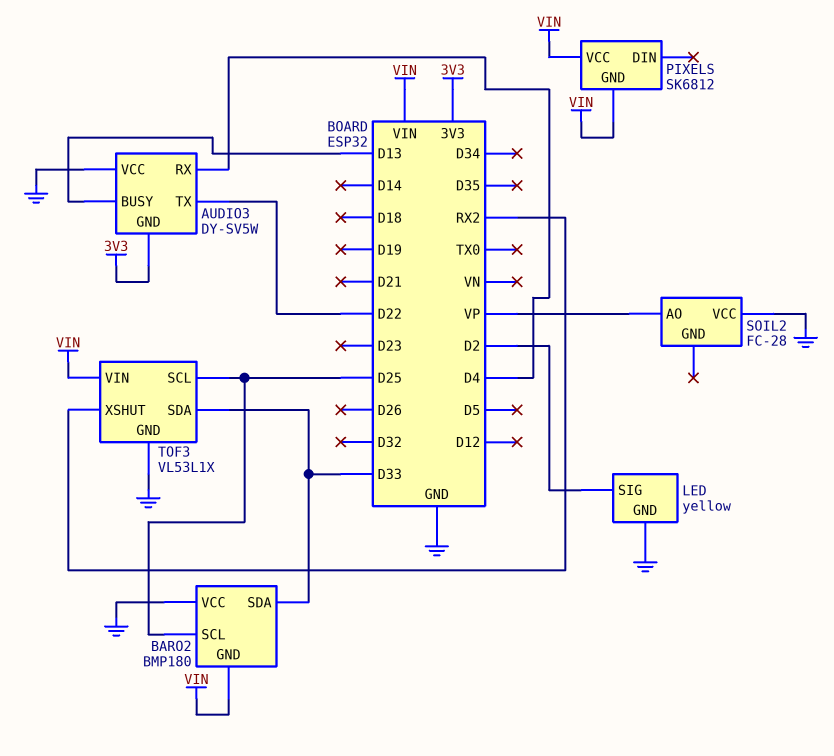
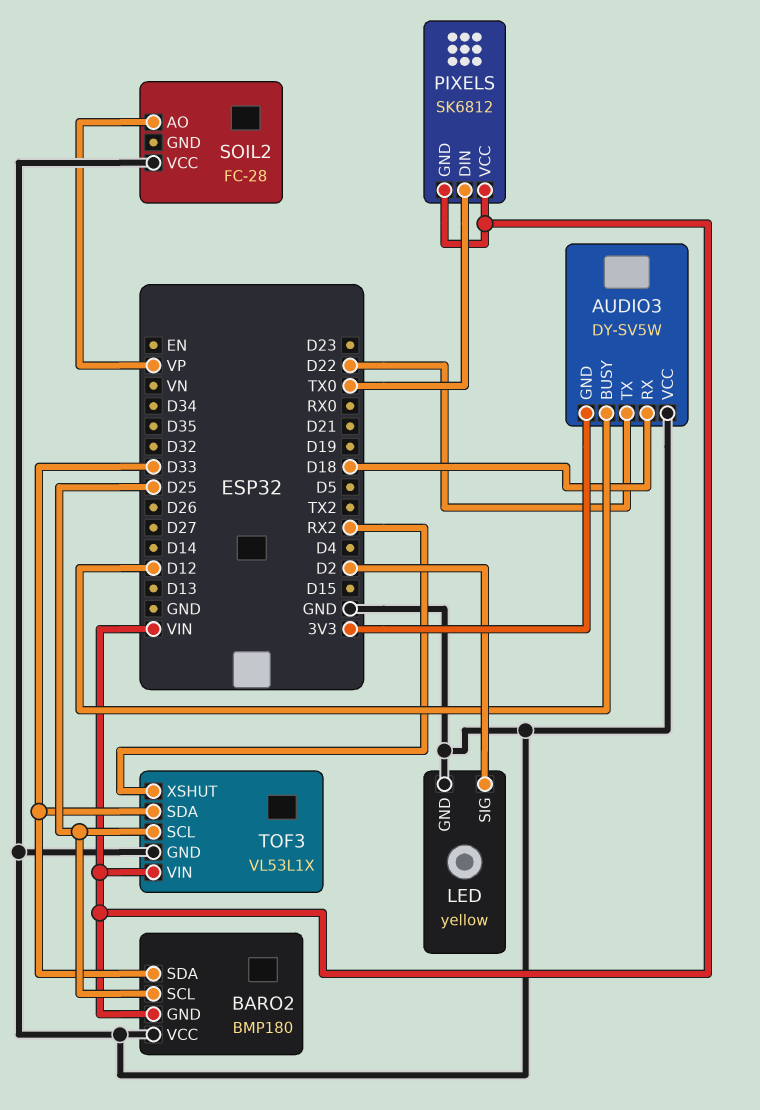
AUDIO3 pin BUSY: D13 -> D12
AUDIO3 pin RX: D4 -> D18
PIXELS pin DIN: none -> TX0

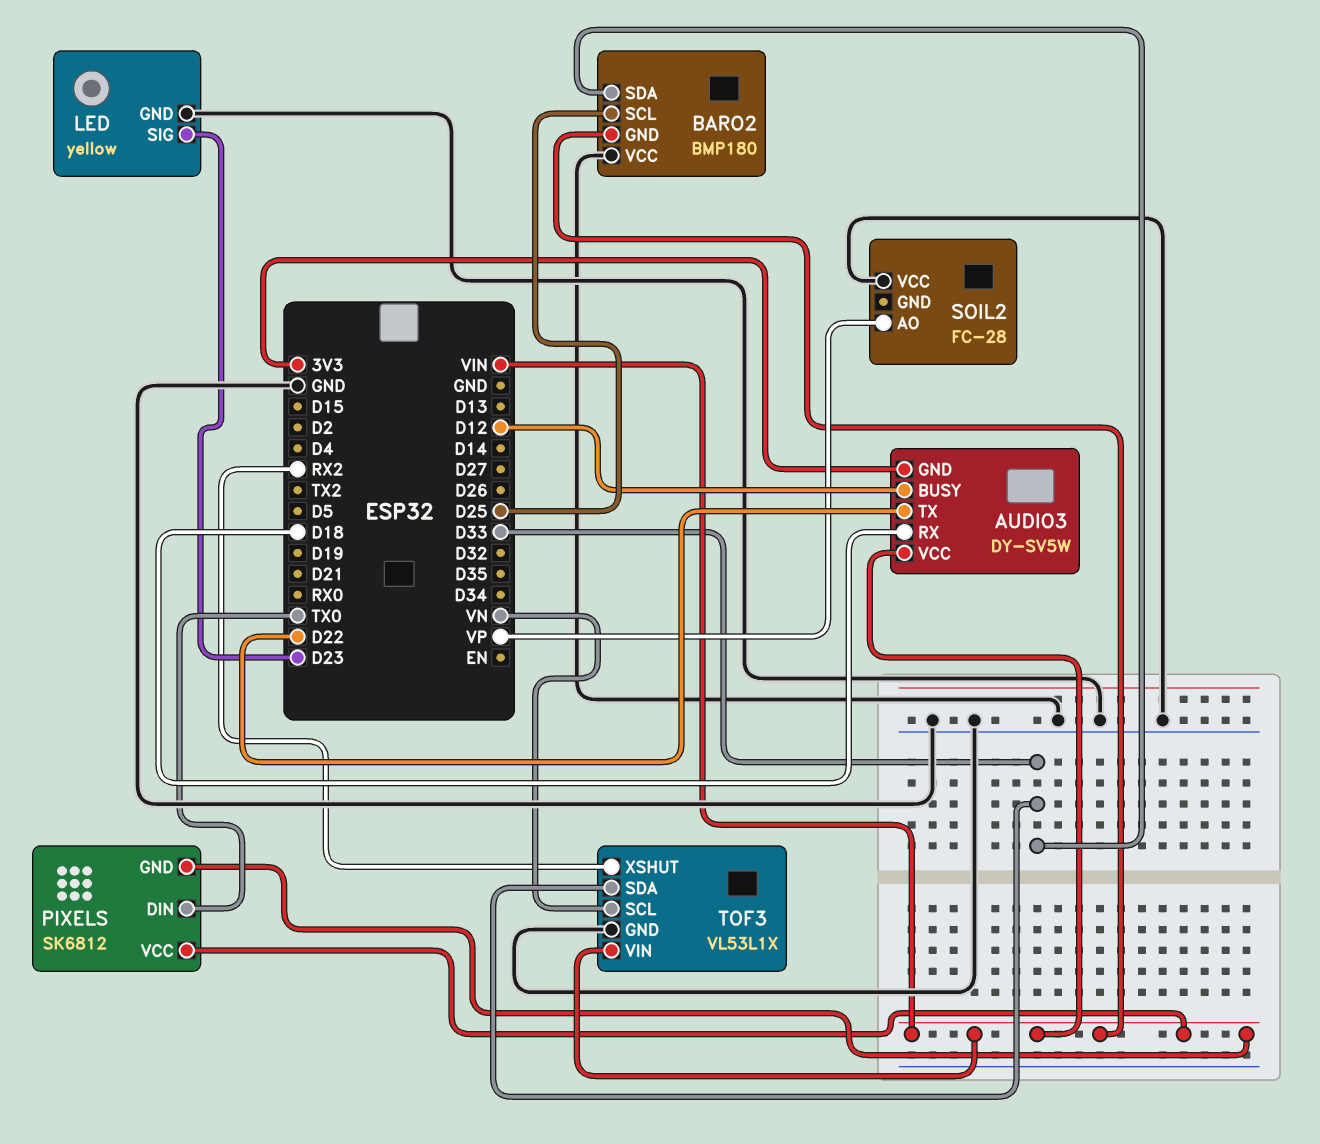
AUDIO3 pin VCC: GND -> VIN
LED pin SIG: D2 -> D23
TOF3 pin SCL: D25 -> VN

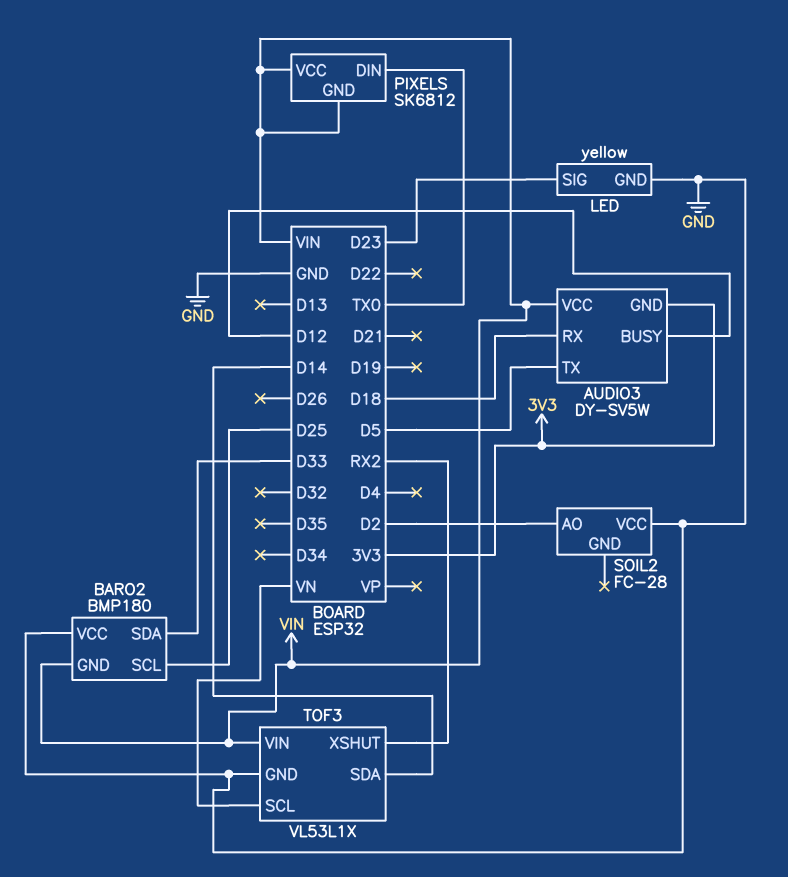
AUDIO3 pin TX: D22 -> D5
SOIL2 pin AO: VP -> D2
TOF3 pin SDA: D33 -> D14

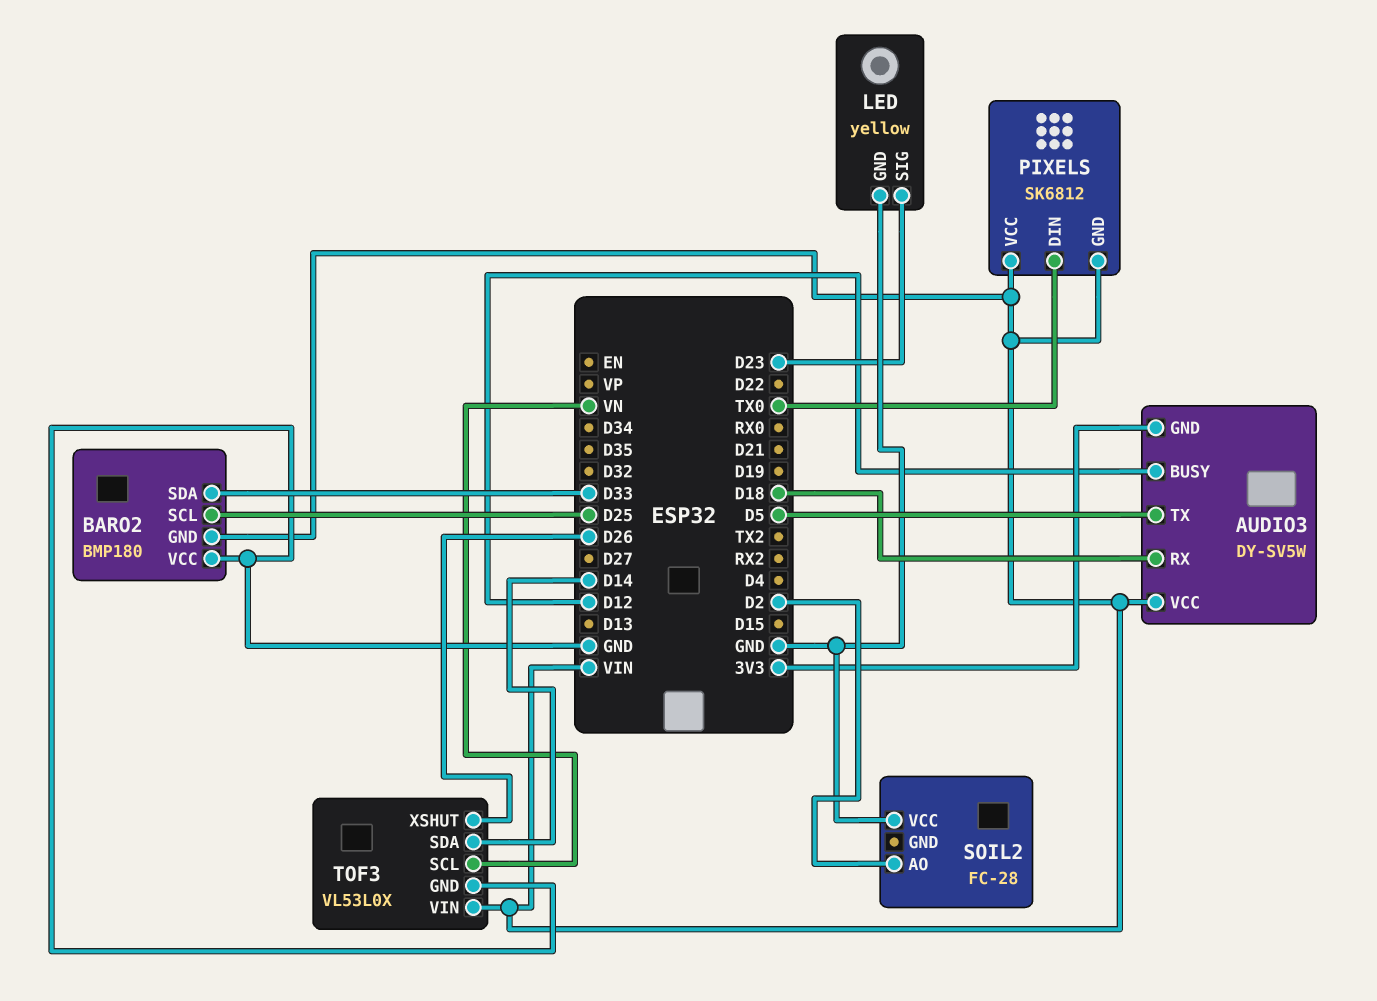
TOF3: VL53L1X -> VL53L0X
TOF3 pin XSHUT: RX2 -> D26

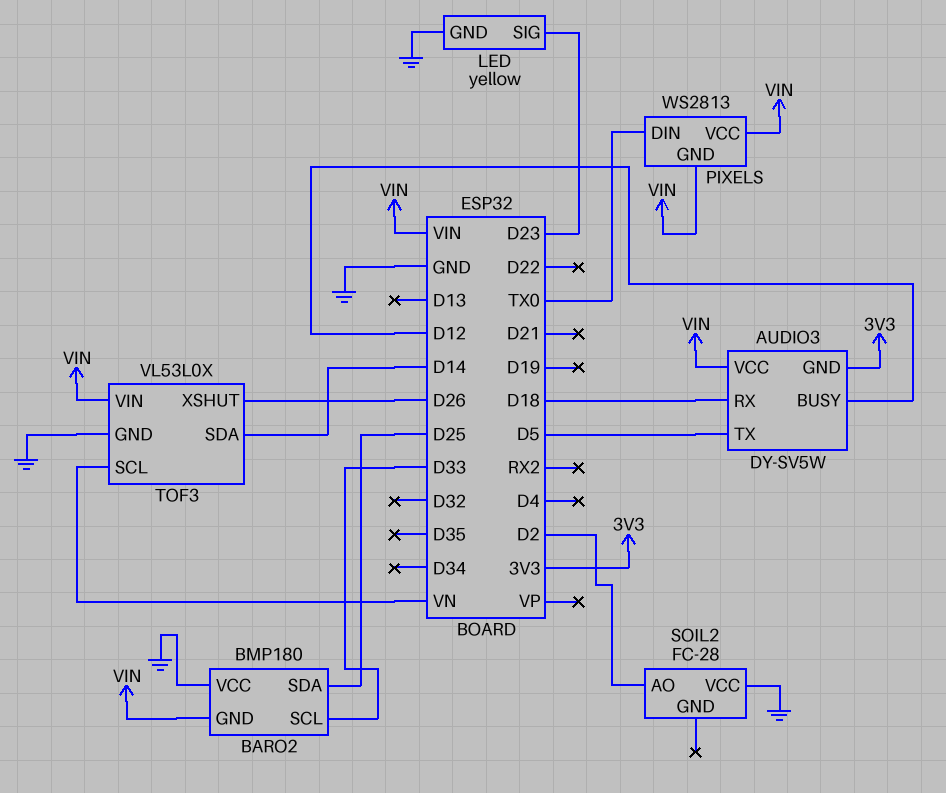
BARO2 pin SCL: D25 -> D33
BARO2 pin SDA: D33 -> D25
PIXELS: SK6812 -> WS2813

